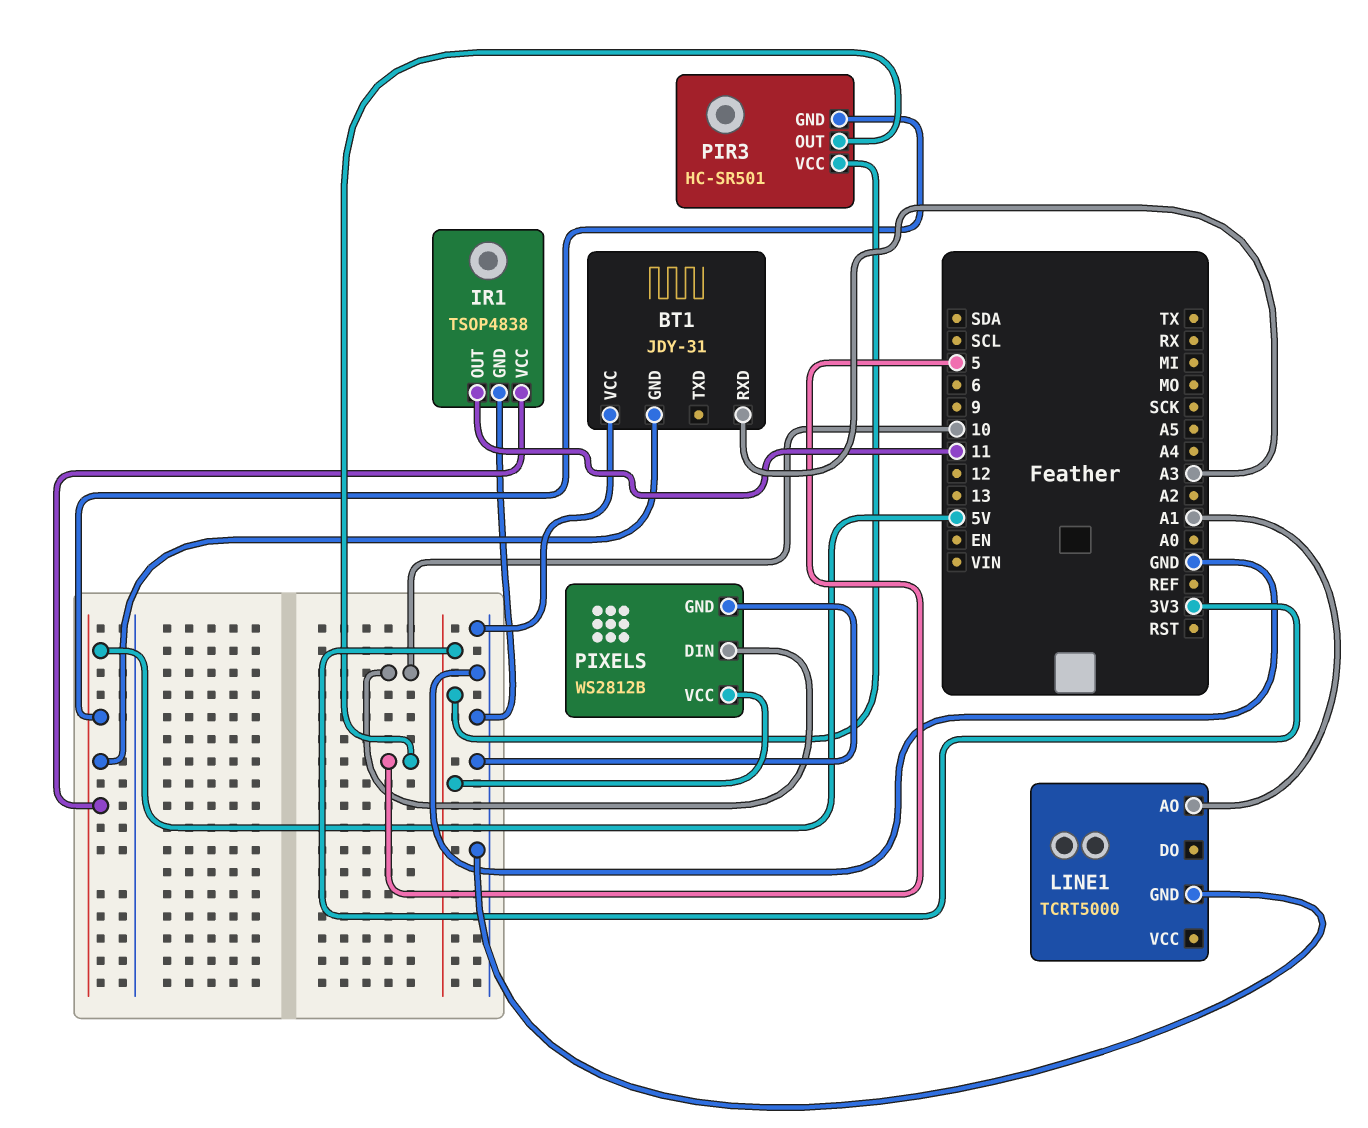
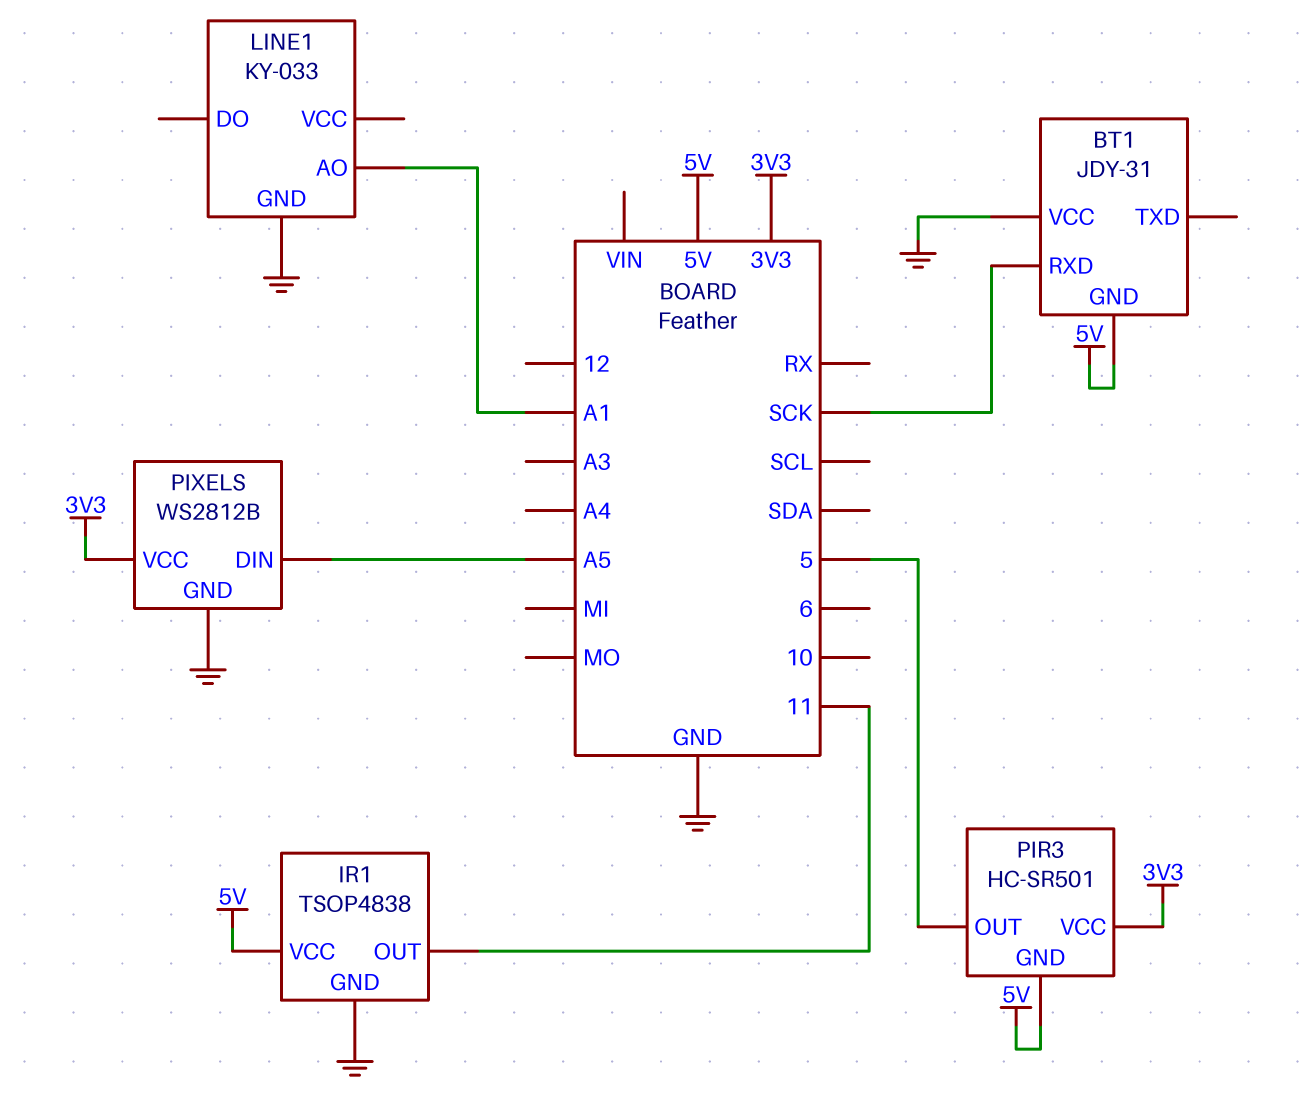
BT1 pin RXD: A3 -> SCK
LINE1: TCRT5000 -> KY-033
PIXELS pin DIN: 10 -> A5

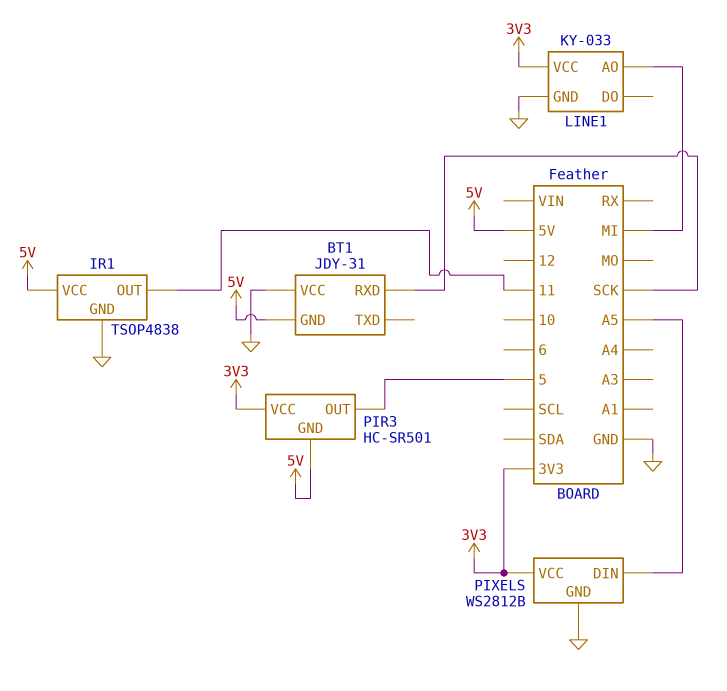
LINE1 pin AO: A1 -> MI
LINE1 pin VCC: none -> 3V3

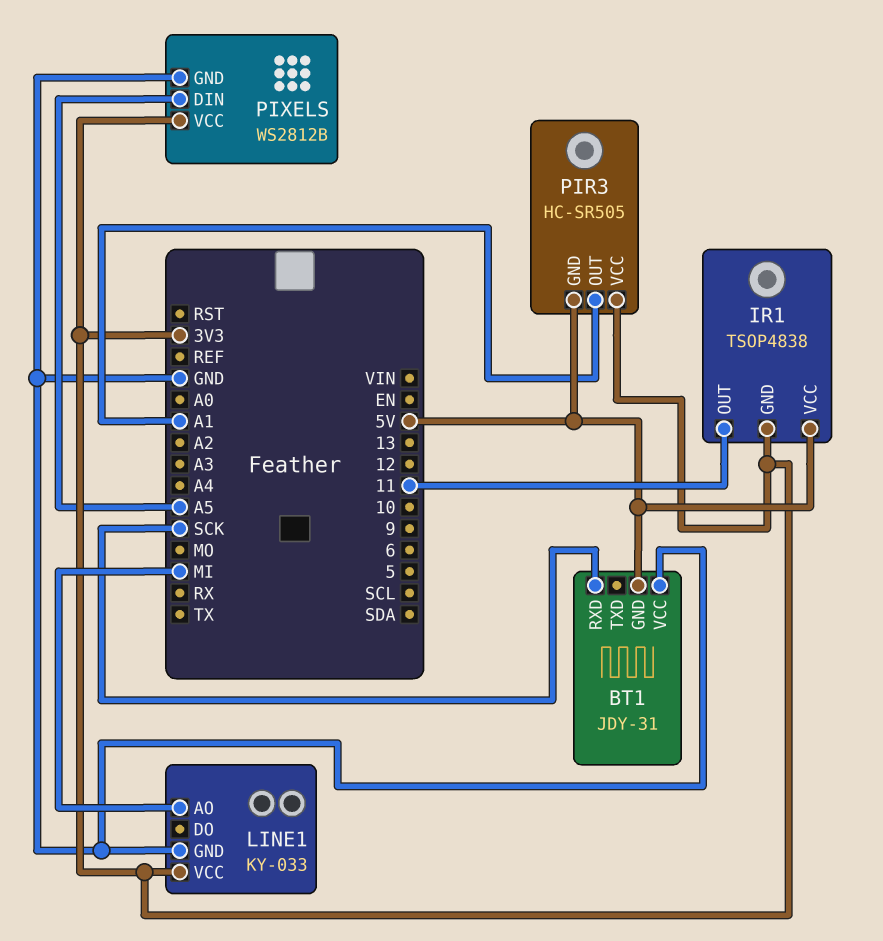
IR1 pin GND: GND -> 3V3
PIR3: HC-SR501 -> HC-SR505
PIR3 pin OUT: 5 -> A1

